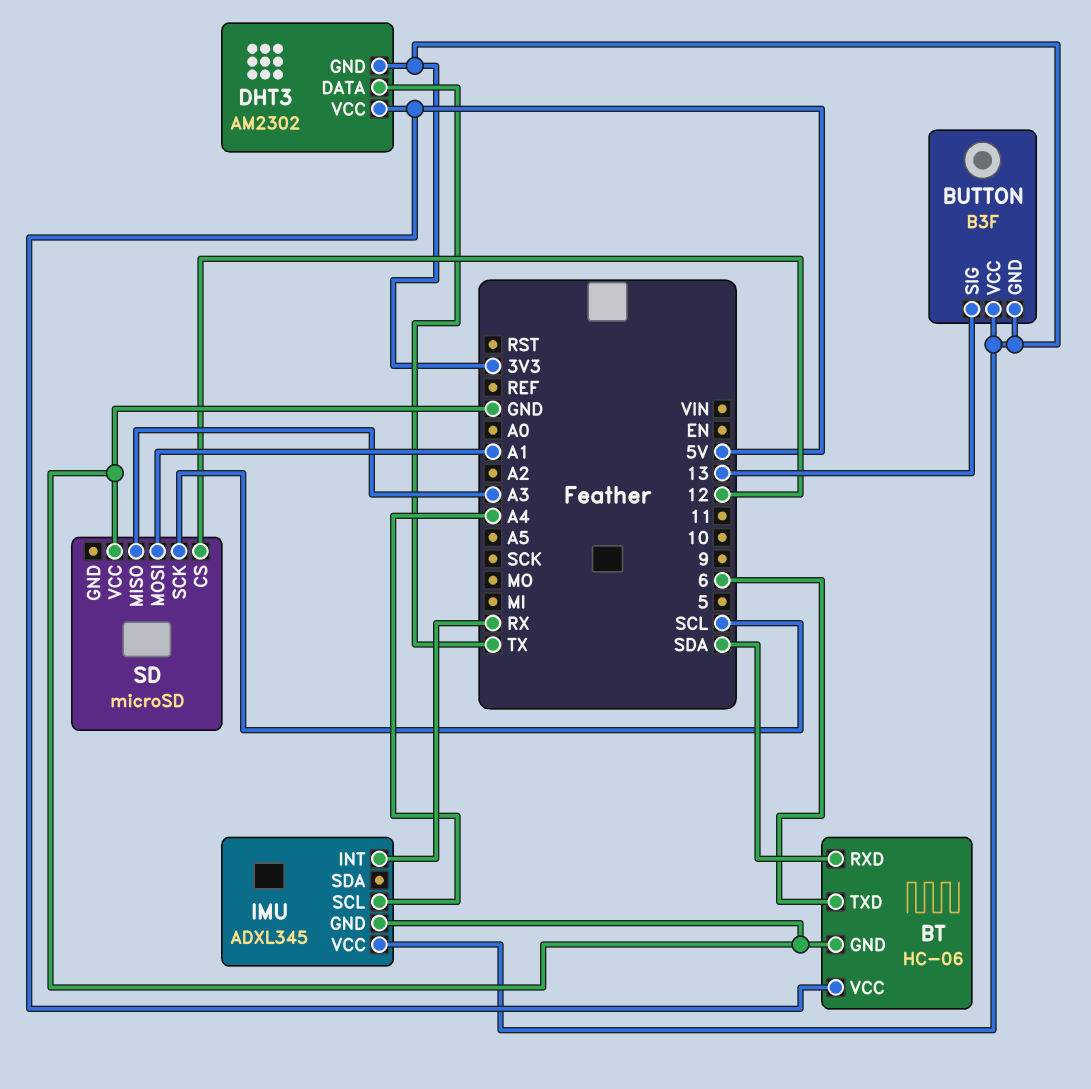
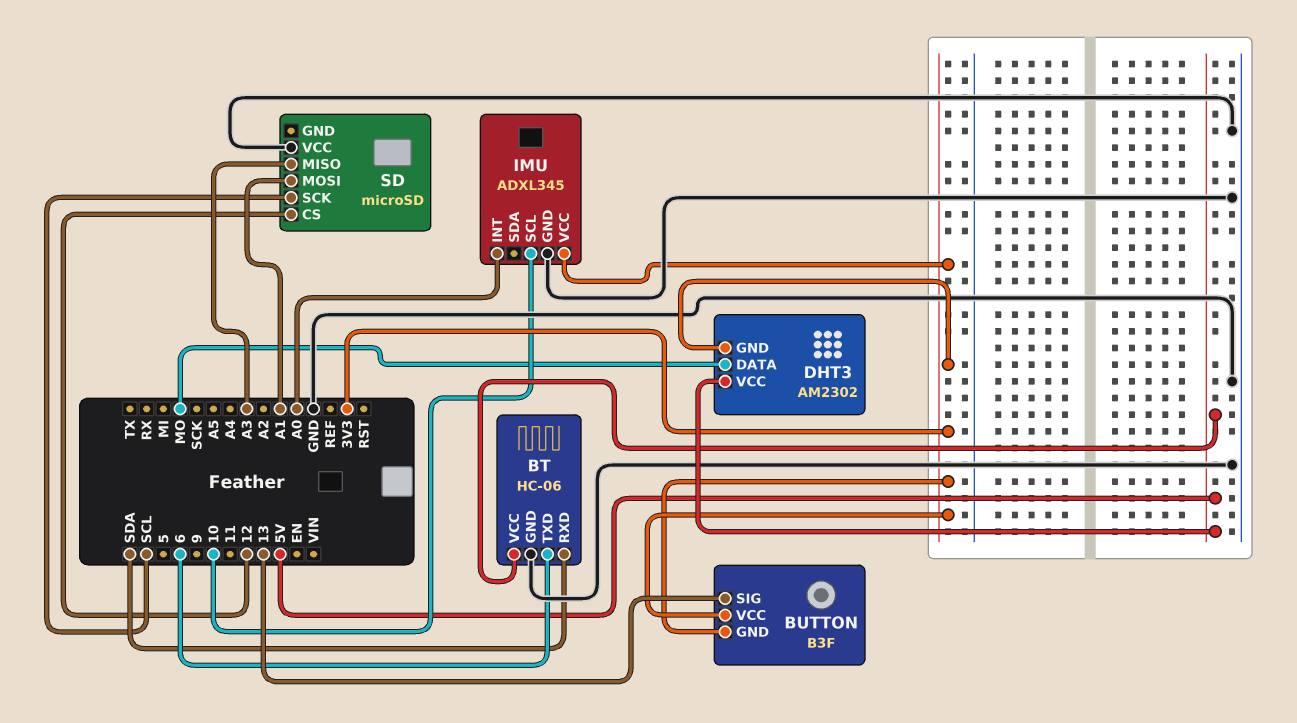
DHT3 pin DATA: TX -> MO
IMU pin INT: RX -> A0
IMU pin SCL: A4 -> 10

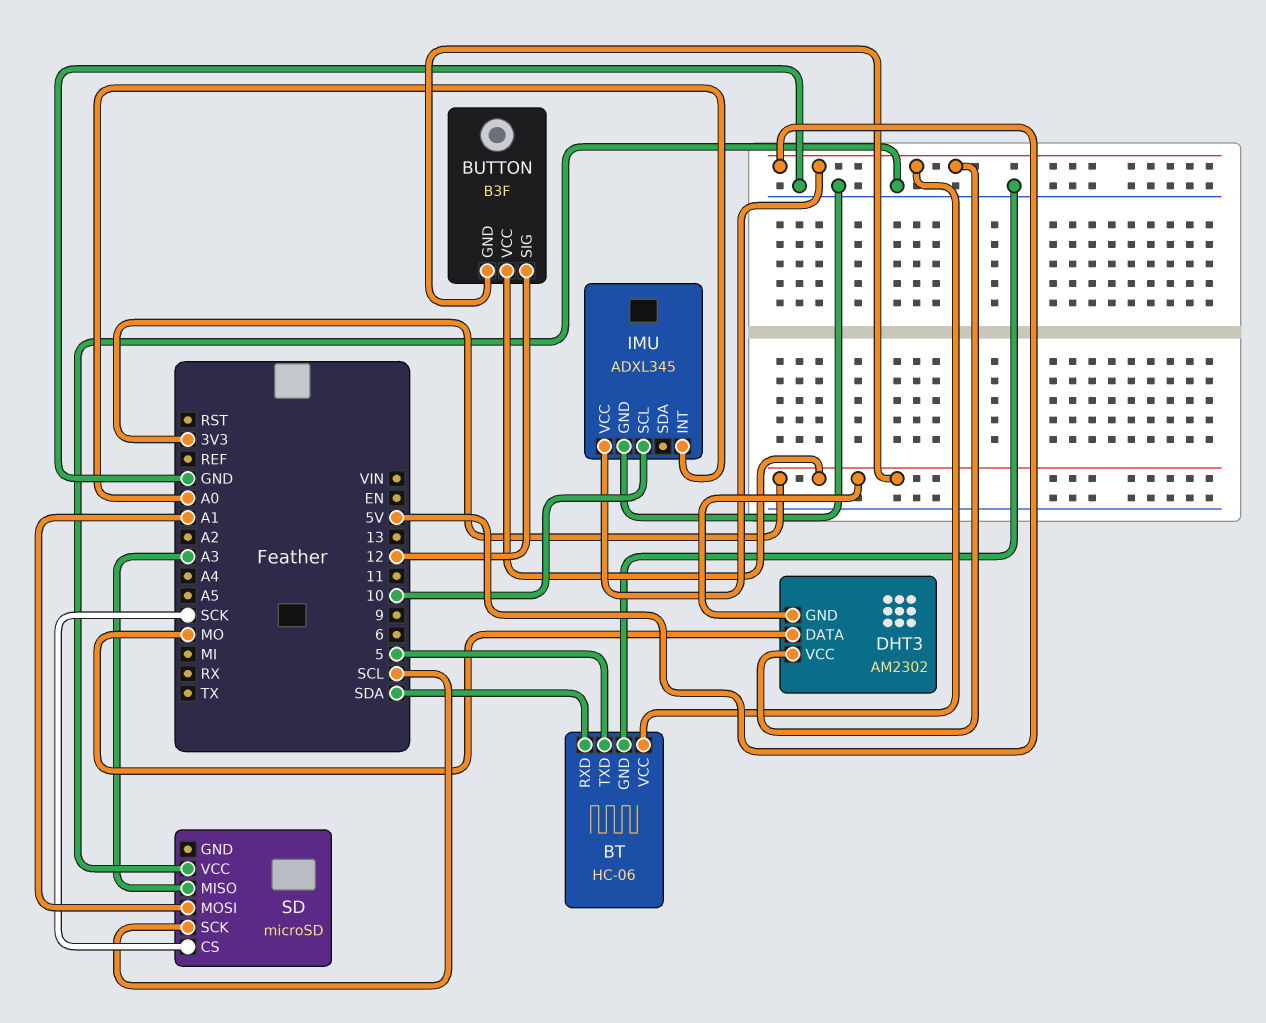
BT pin TXD: 6 -> 5
BUTTON pin SIG: 13 -> 12
IMU pin VCC: 3V3 -> 5V
SD pin CS: 12 -> SCK

